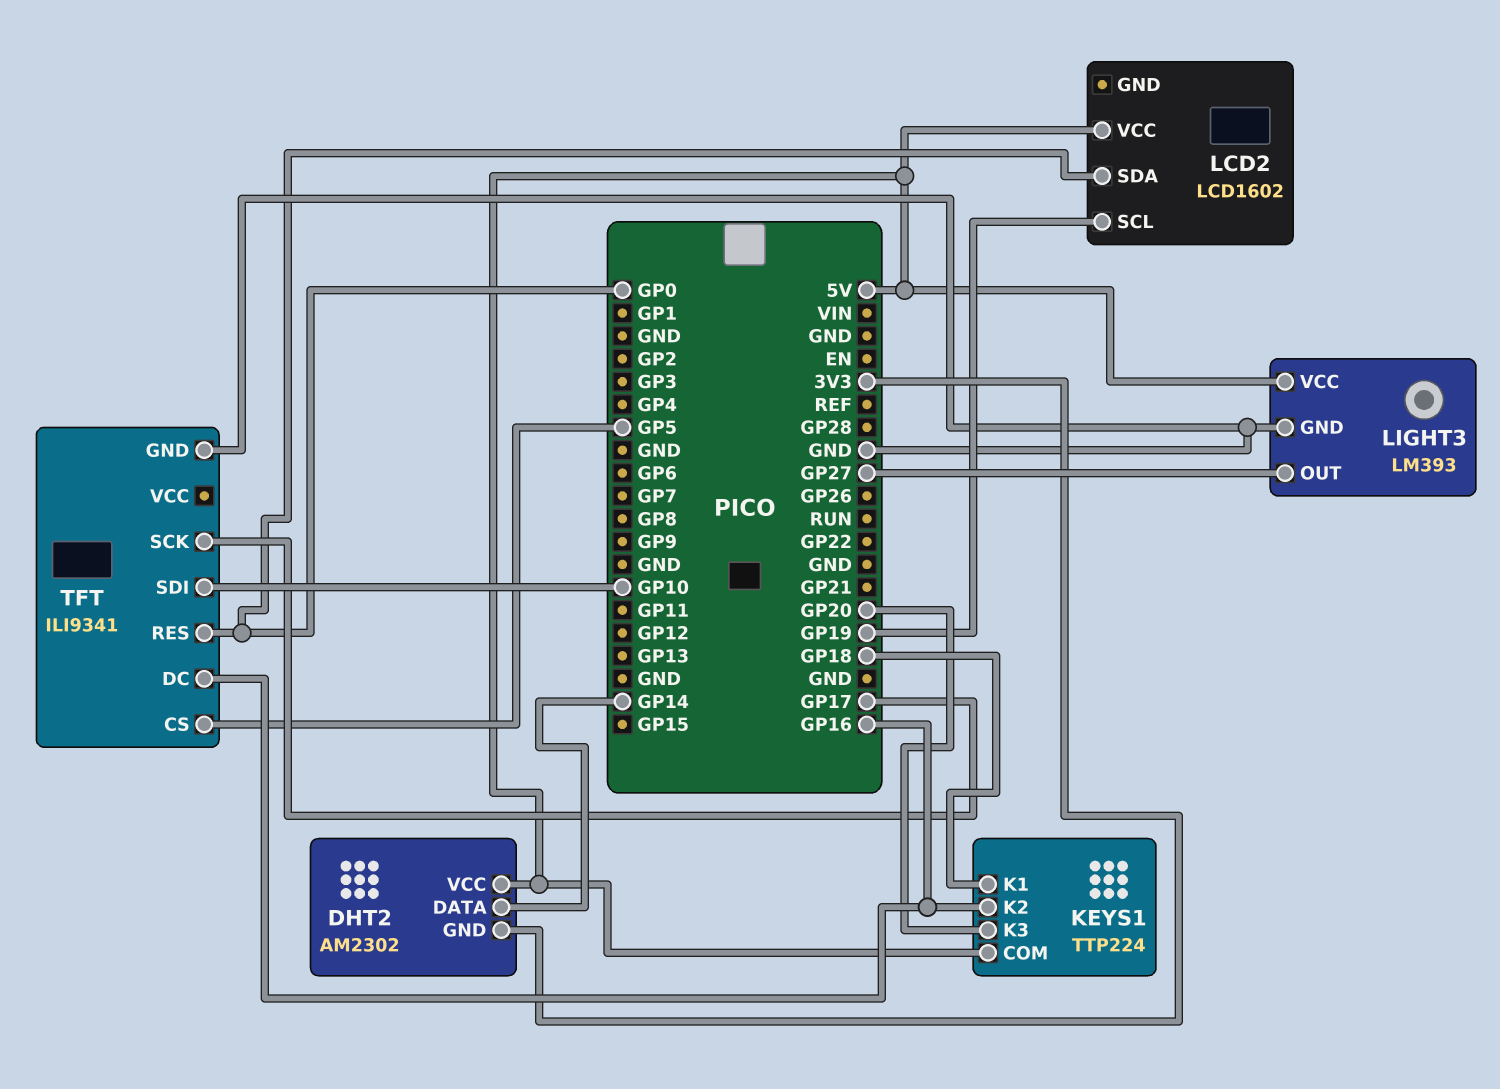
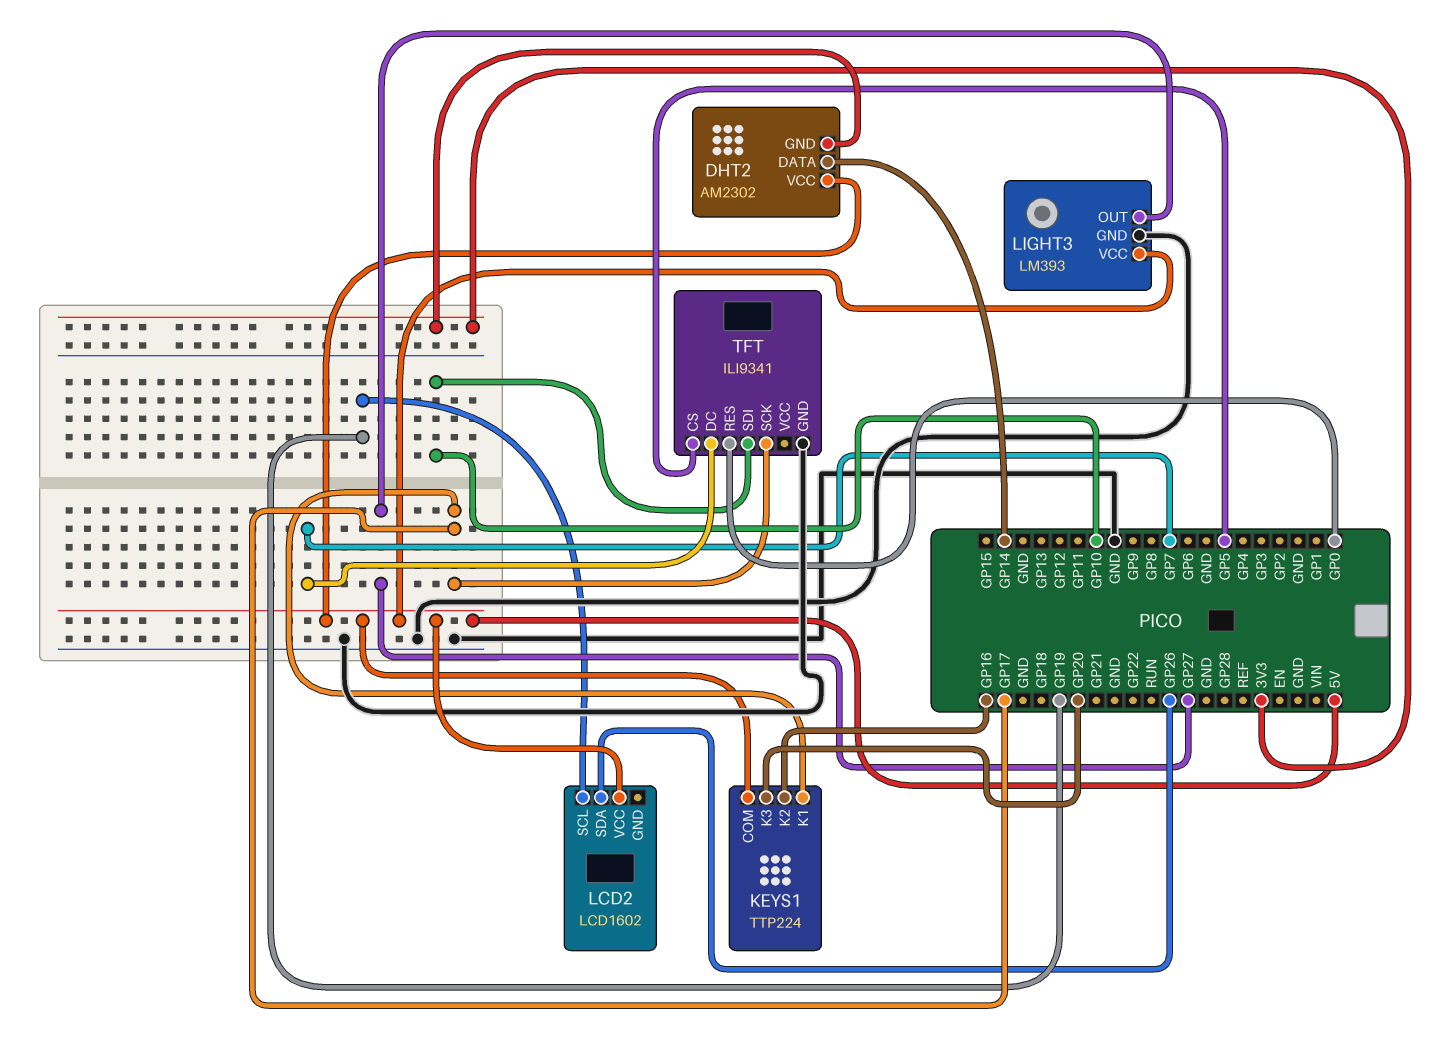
KEYS1 pin K1: GP18 -> GP17
LCD2 pin SDA: GP0 -> GP26
TFT pin DC: GP16 -> GP7

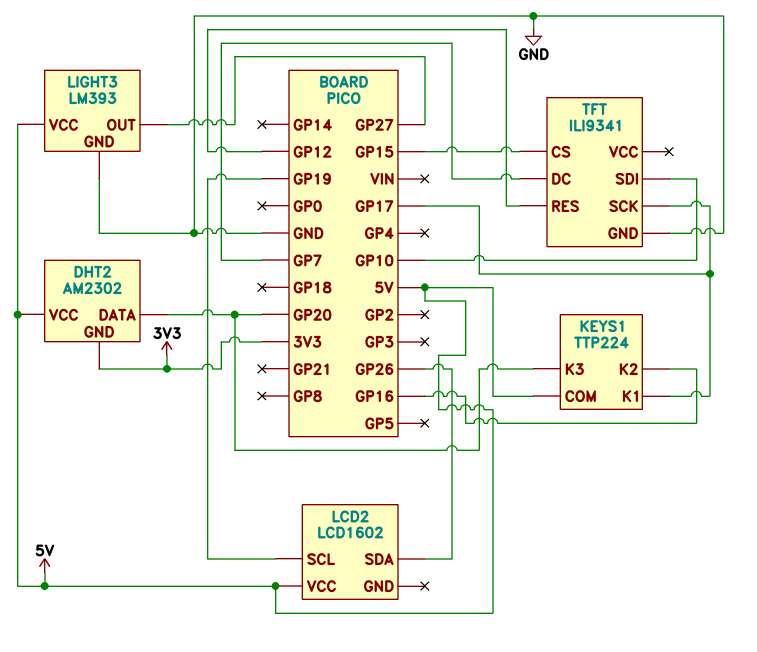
DHT2 pin DATA: GP14 -> GP20
TFT pin CS: GP5 -> GP15
TFT pin RES: GP0 -> GP12

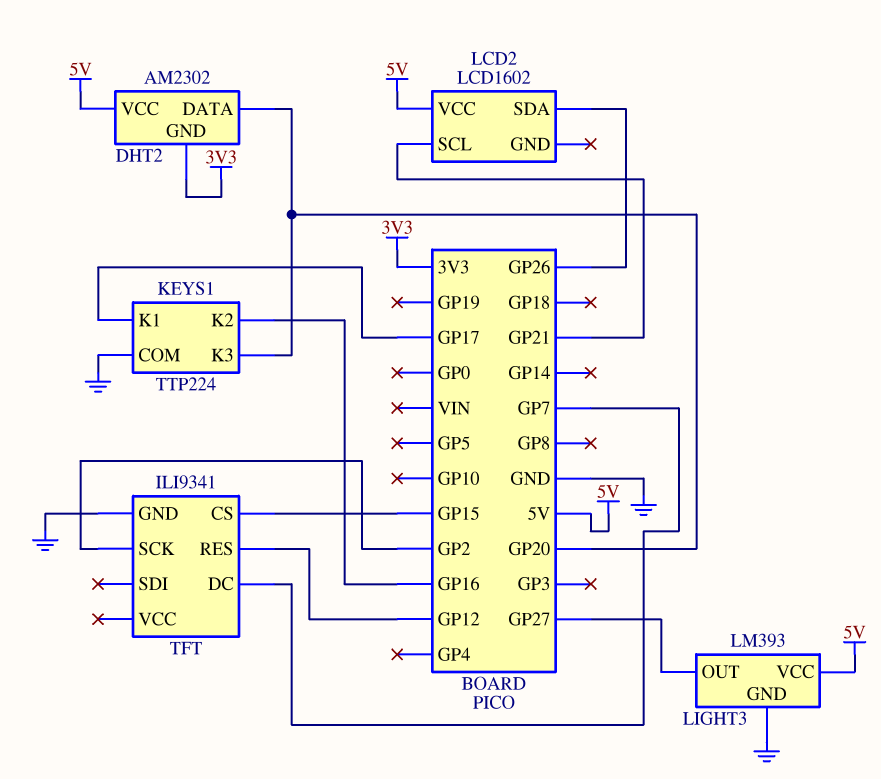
KEYS1 pin COM: 5V -> GND
LCD2 pin SCL: GP19 -> GP21
TFT pin SCK: GP17 -> GP2
TFT pin SDI: GP10 -> none

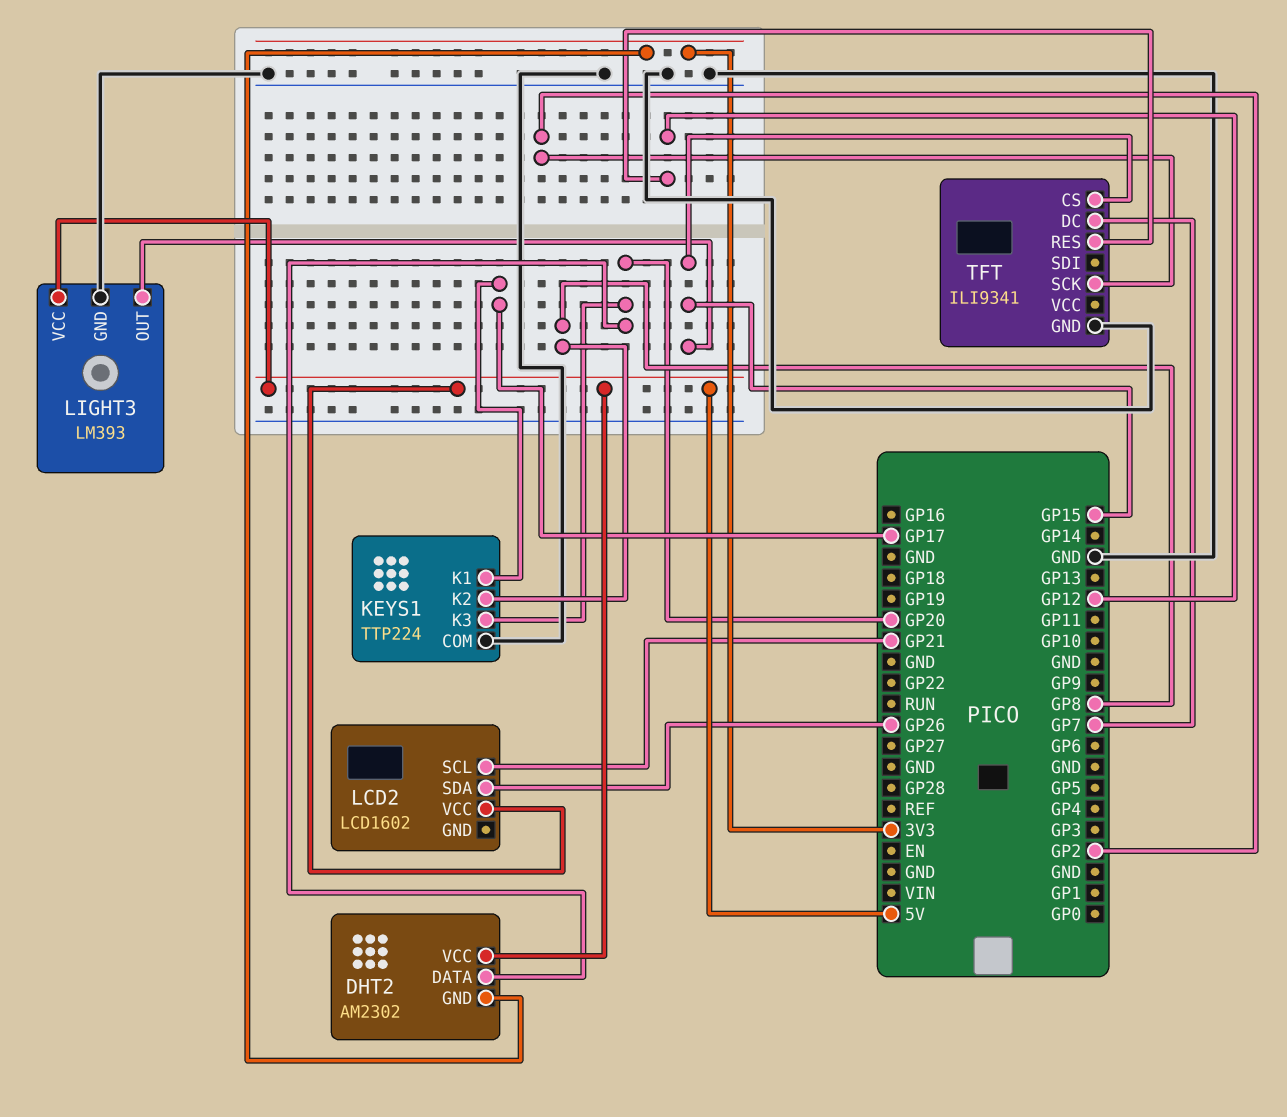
KEYS1 pin K2: GP16 -> GP8
LIGHT3 pin OUT: GP27 -> GP15

